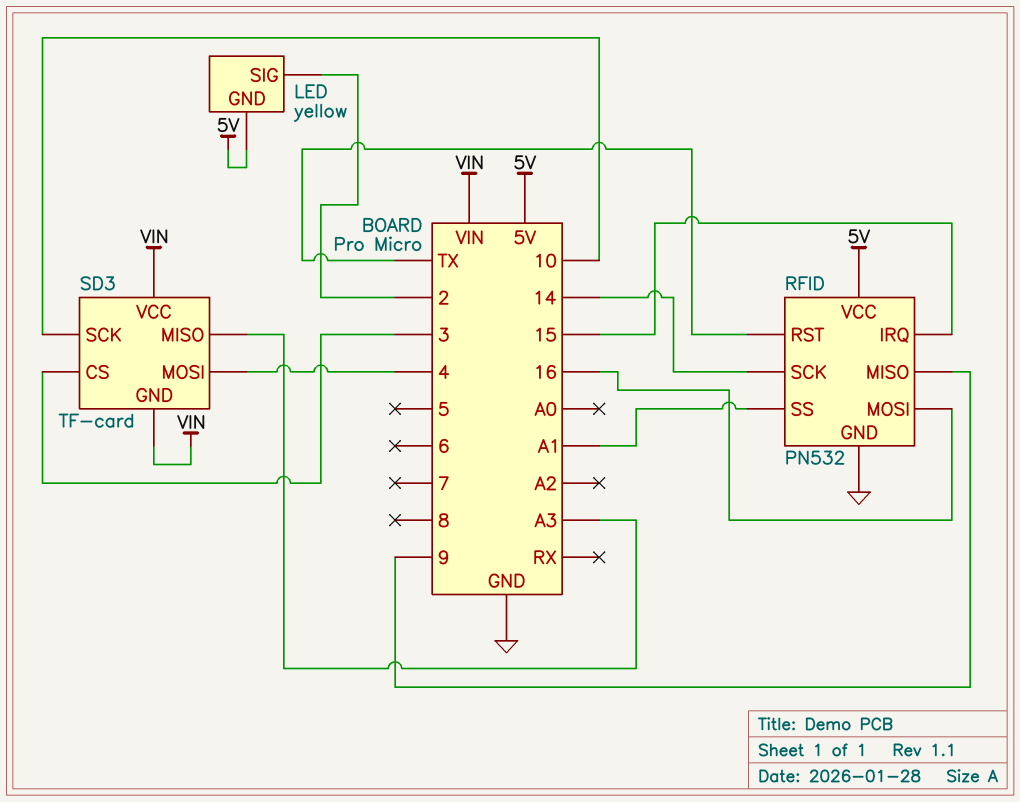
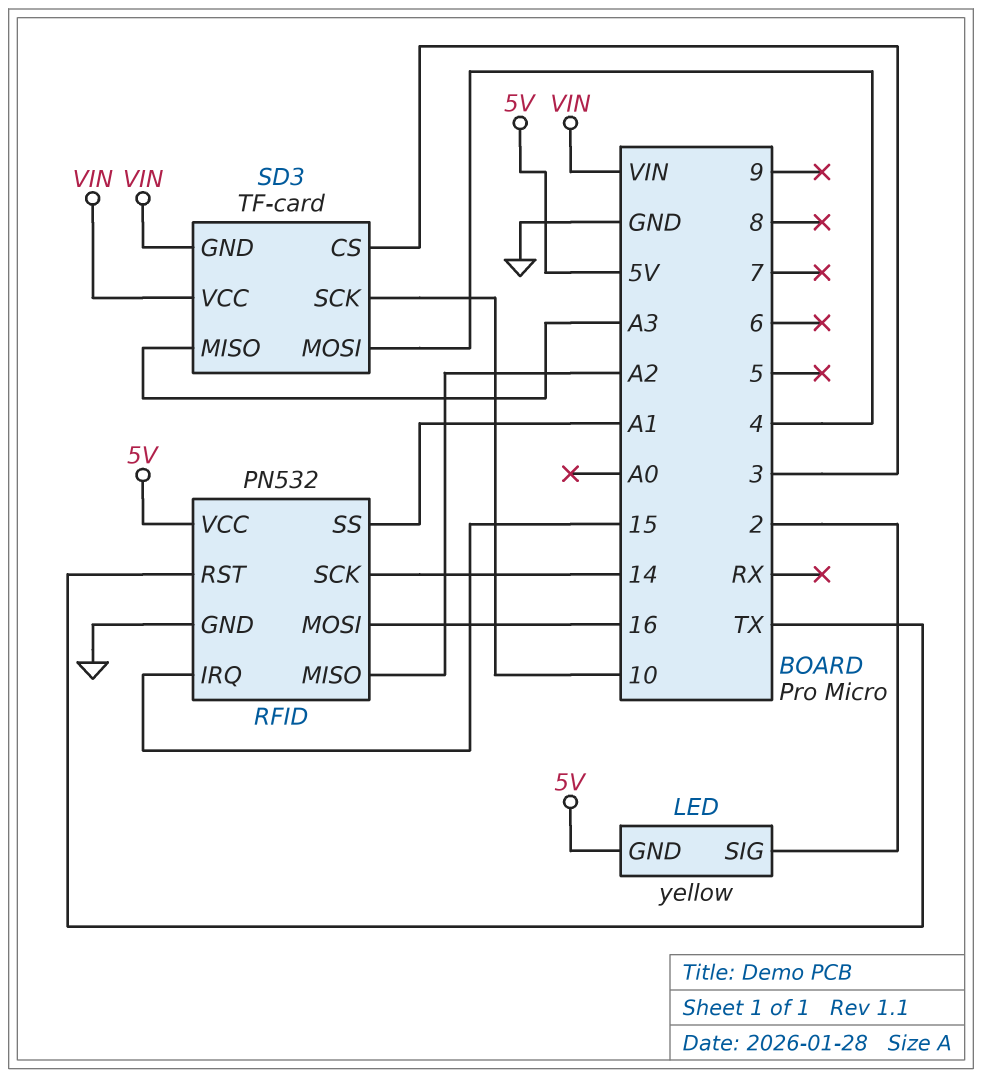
RFID pin MISO: 9 -> A2

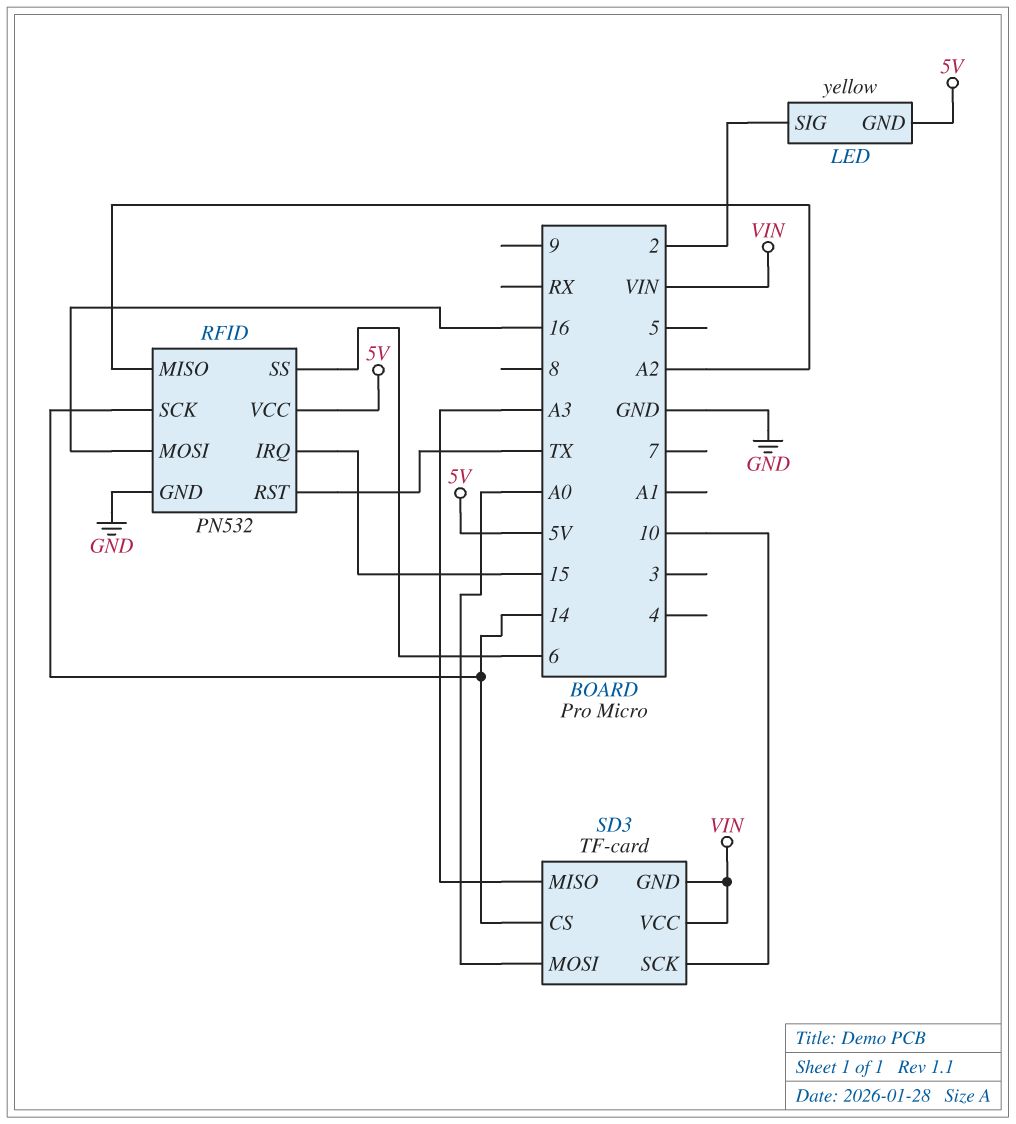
RFID pin SS: A1 -> 6
SD3 pin CS: 3 -> 14
SD3 pin MOSI: 4 -> A0

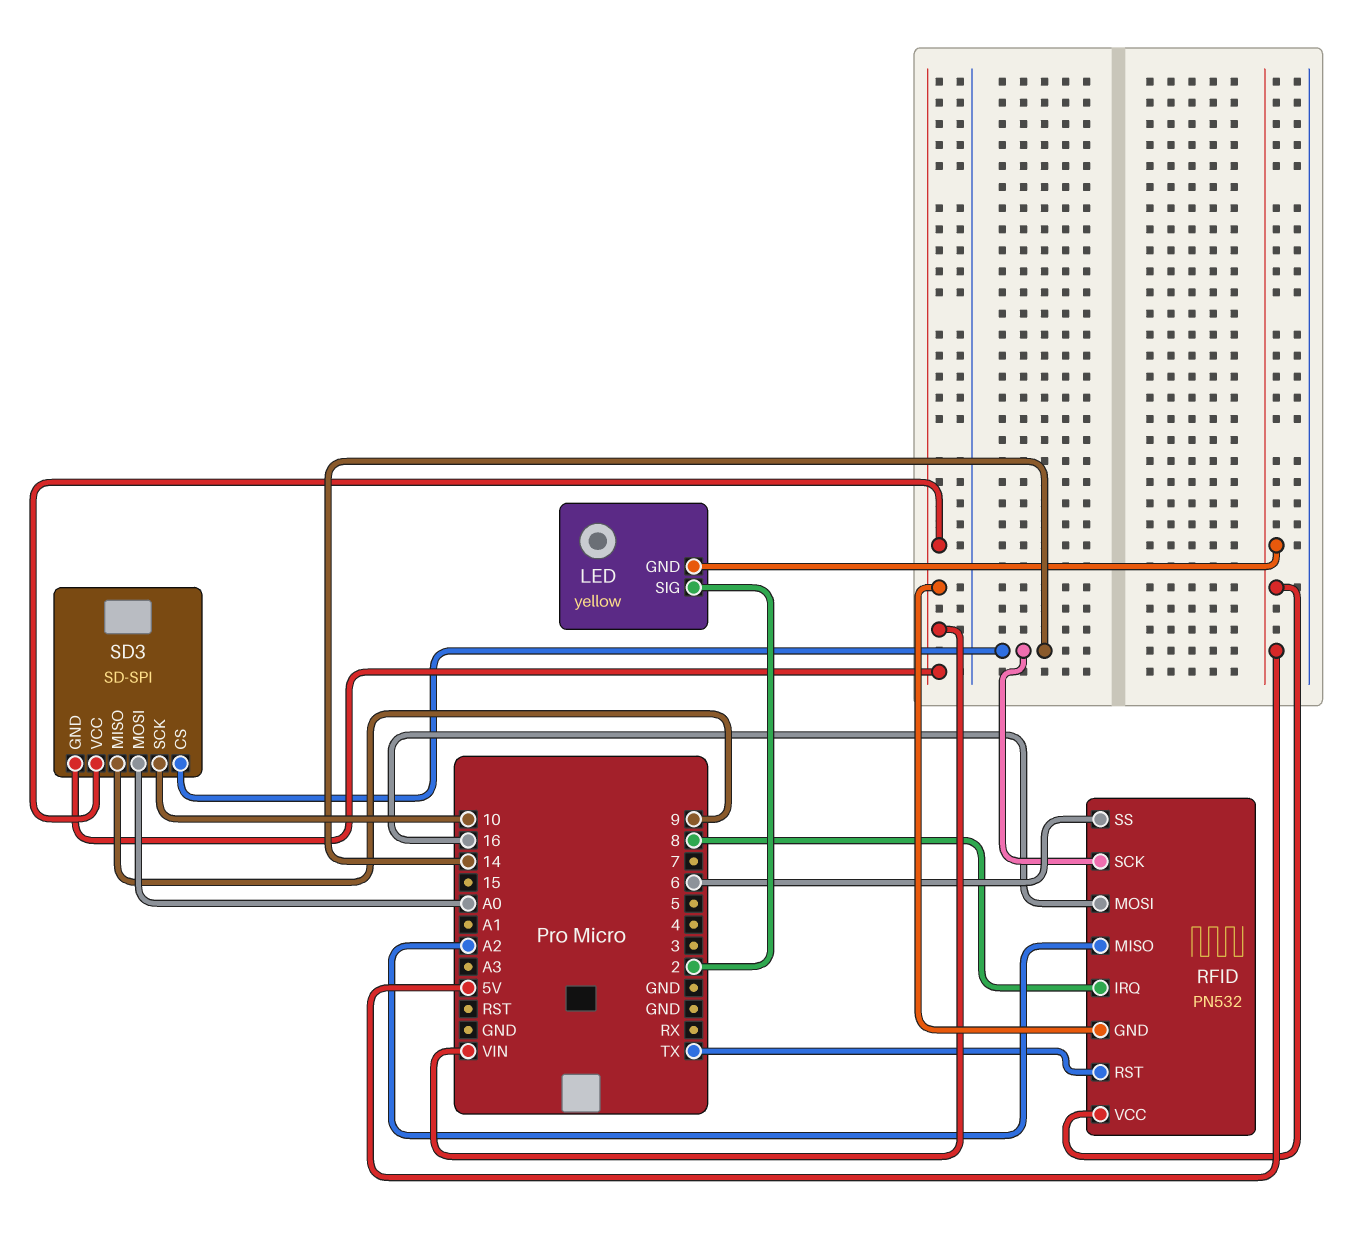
RFID pin GND: GND -> VIN
RFID pin IRQ: 15 -> 8
SD3: TF-card -> SD-SPI
SD3 pin MISO: A3 -> 9

